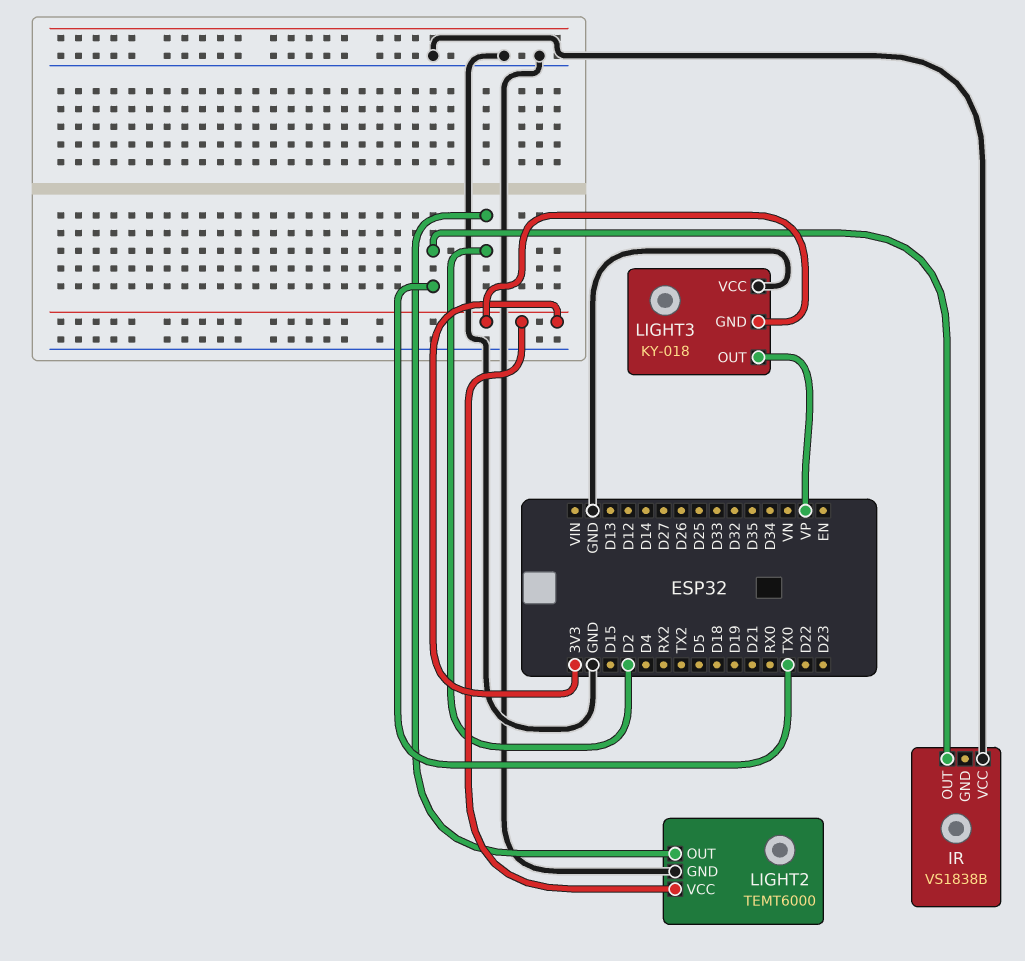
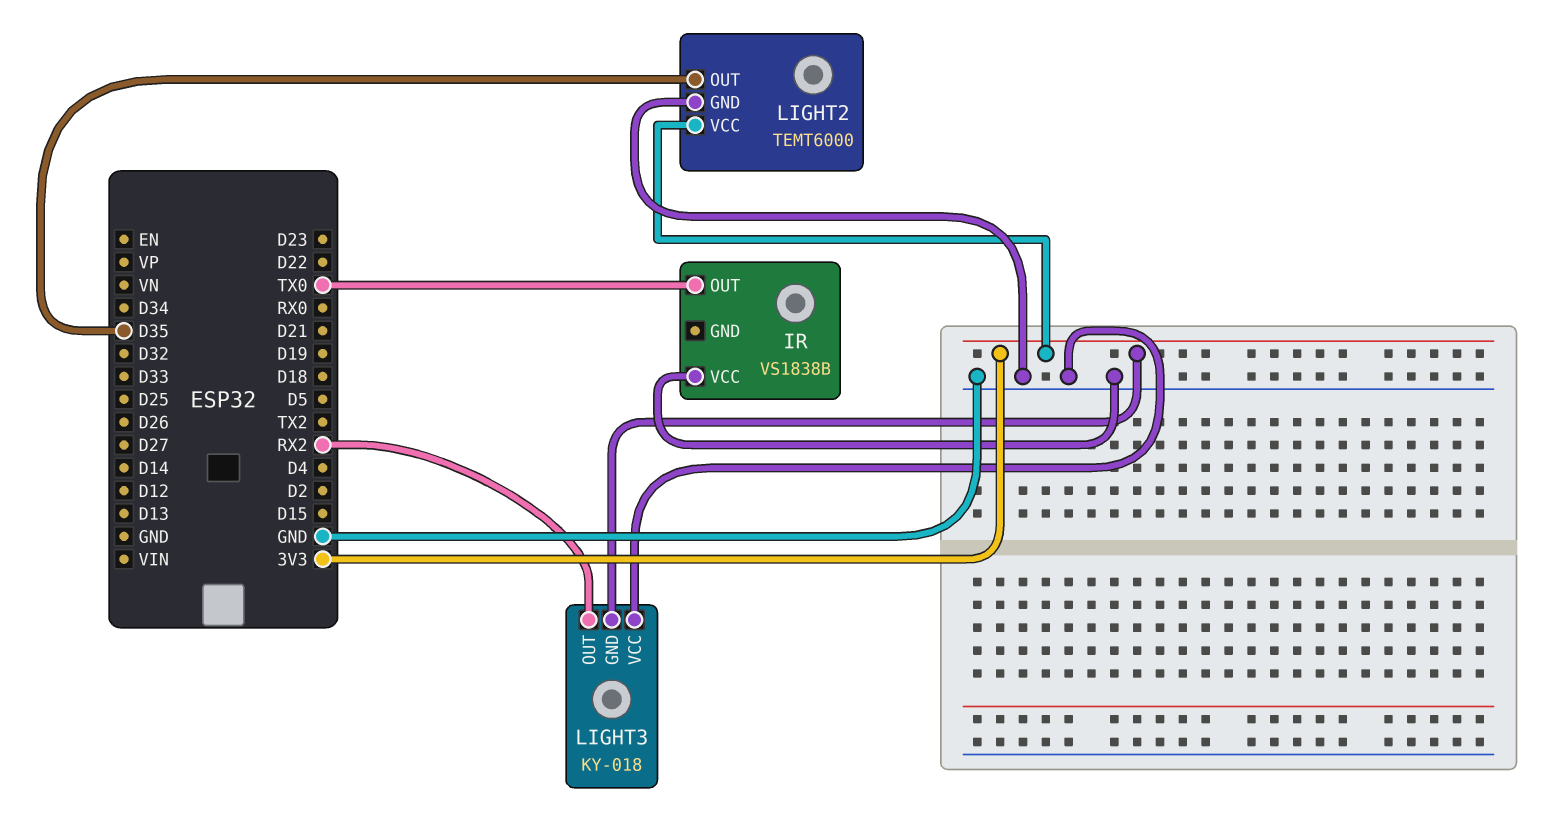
LIGHT2 pin OUT: D2 -> D35
LIGHT3 pin OUT: VP -> RX2

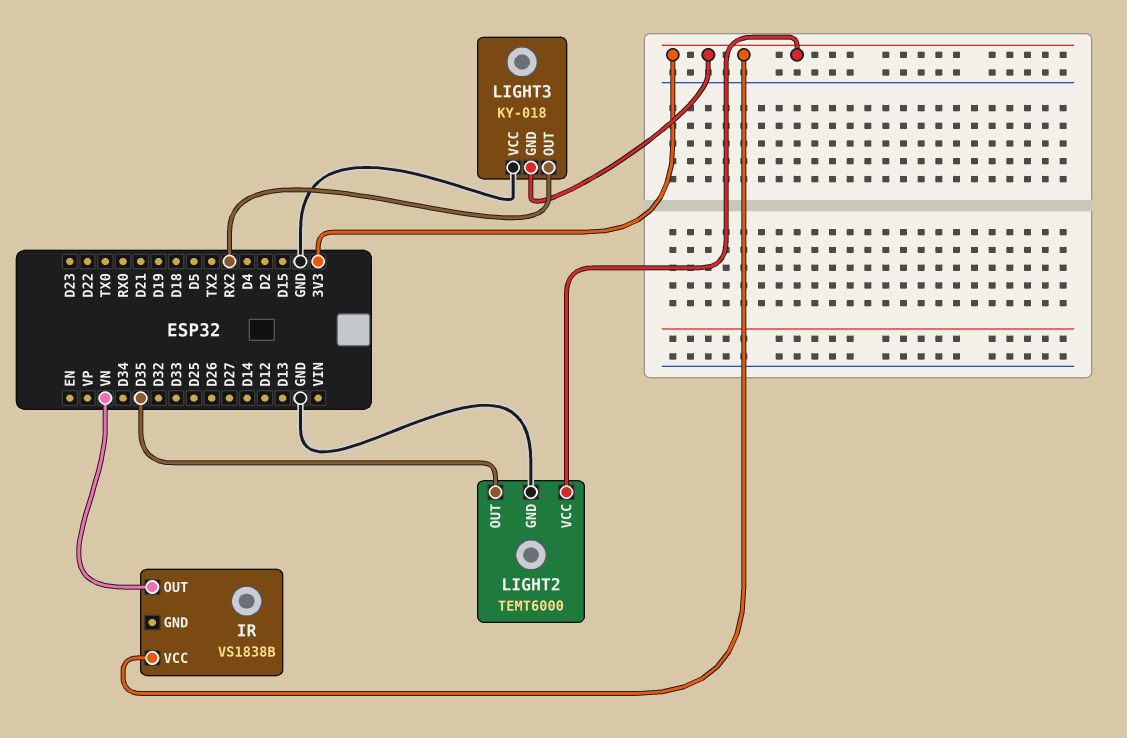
IR pin OUT: TX0 -> VN
IR pin VCC: GND -> 3V3

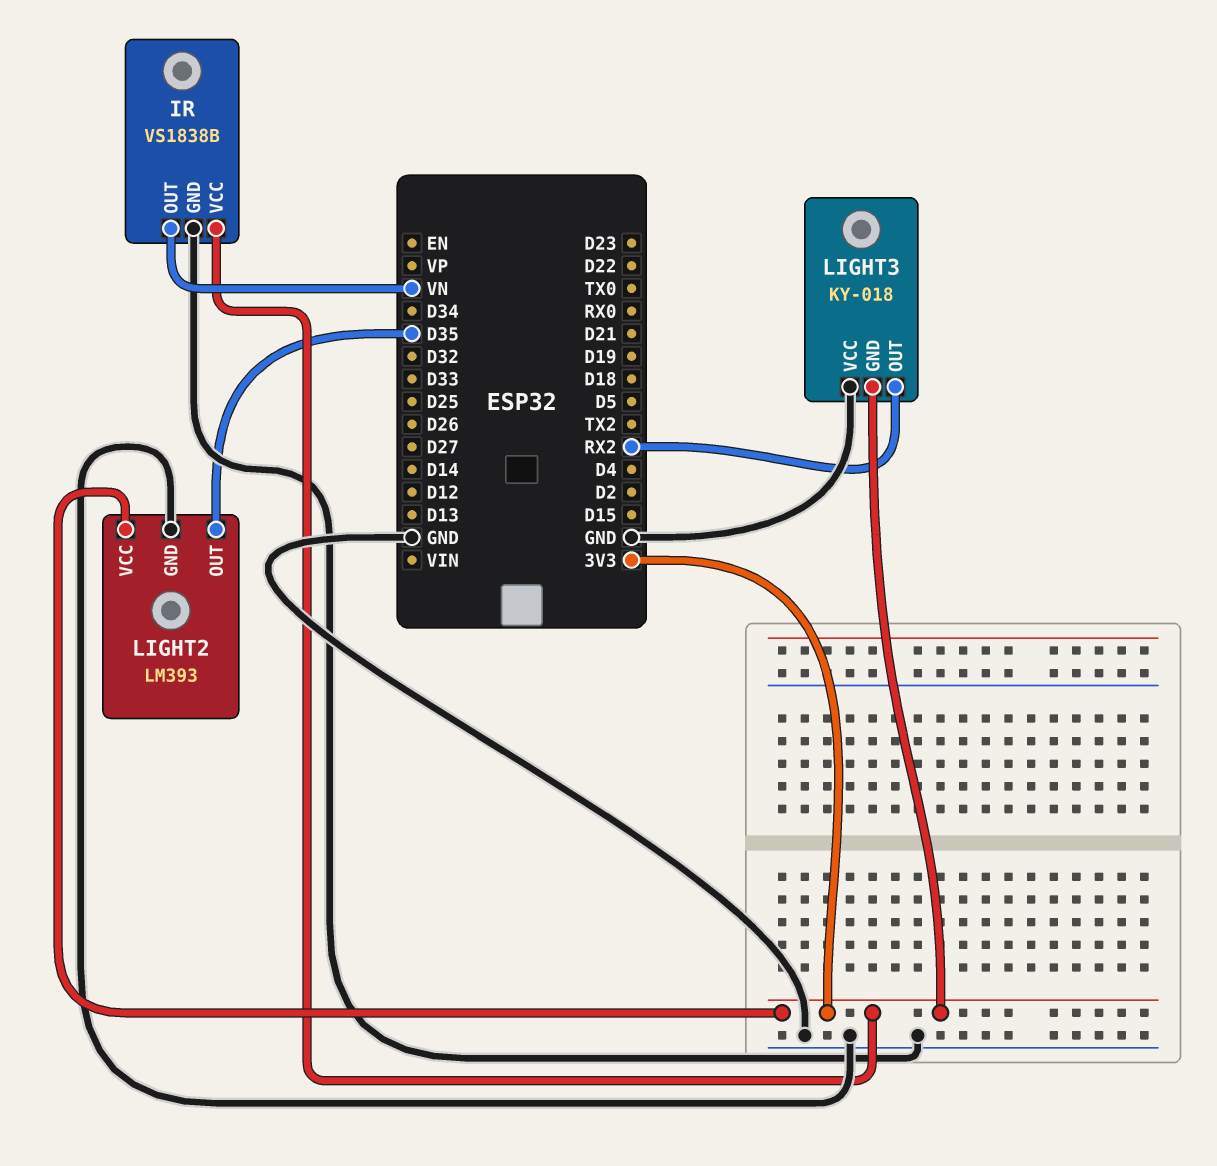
IR pin GND: none -> GND
LIGHT2: TEMT6000 -> LM393

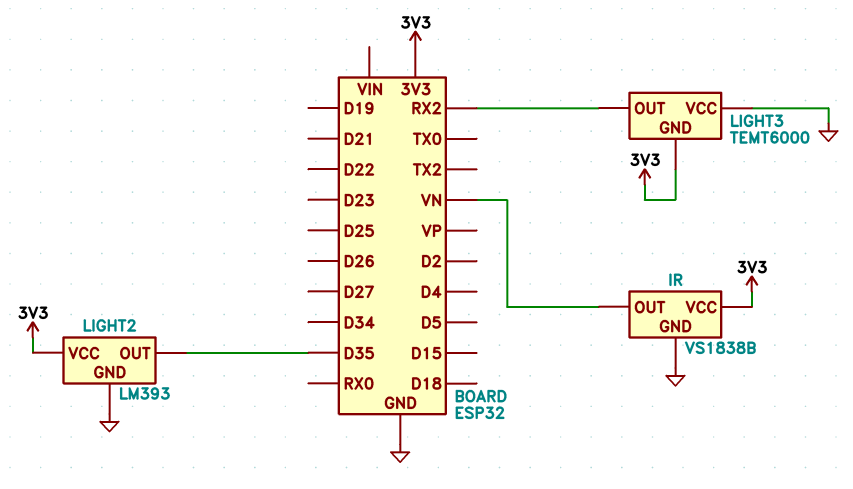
LIGHT3: KY-018 -> TEMT6000

